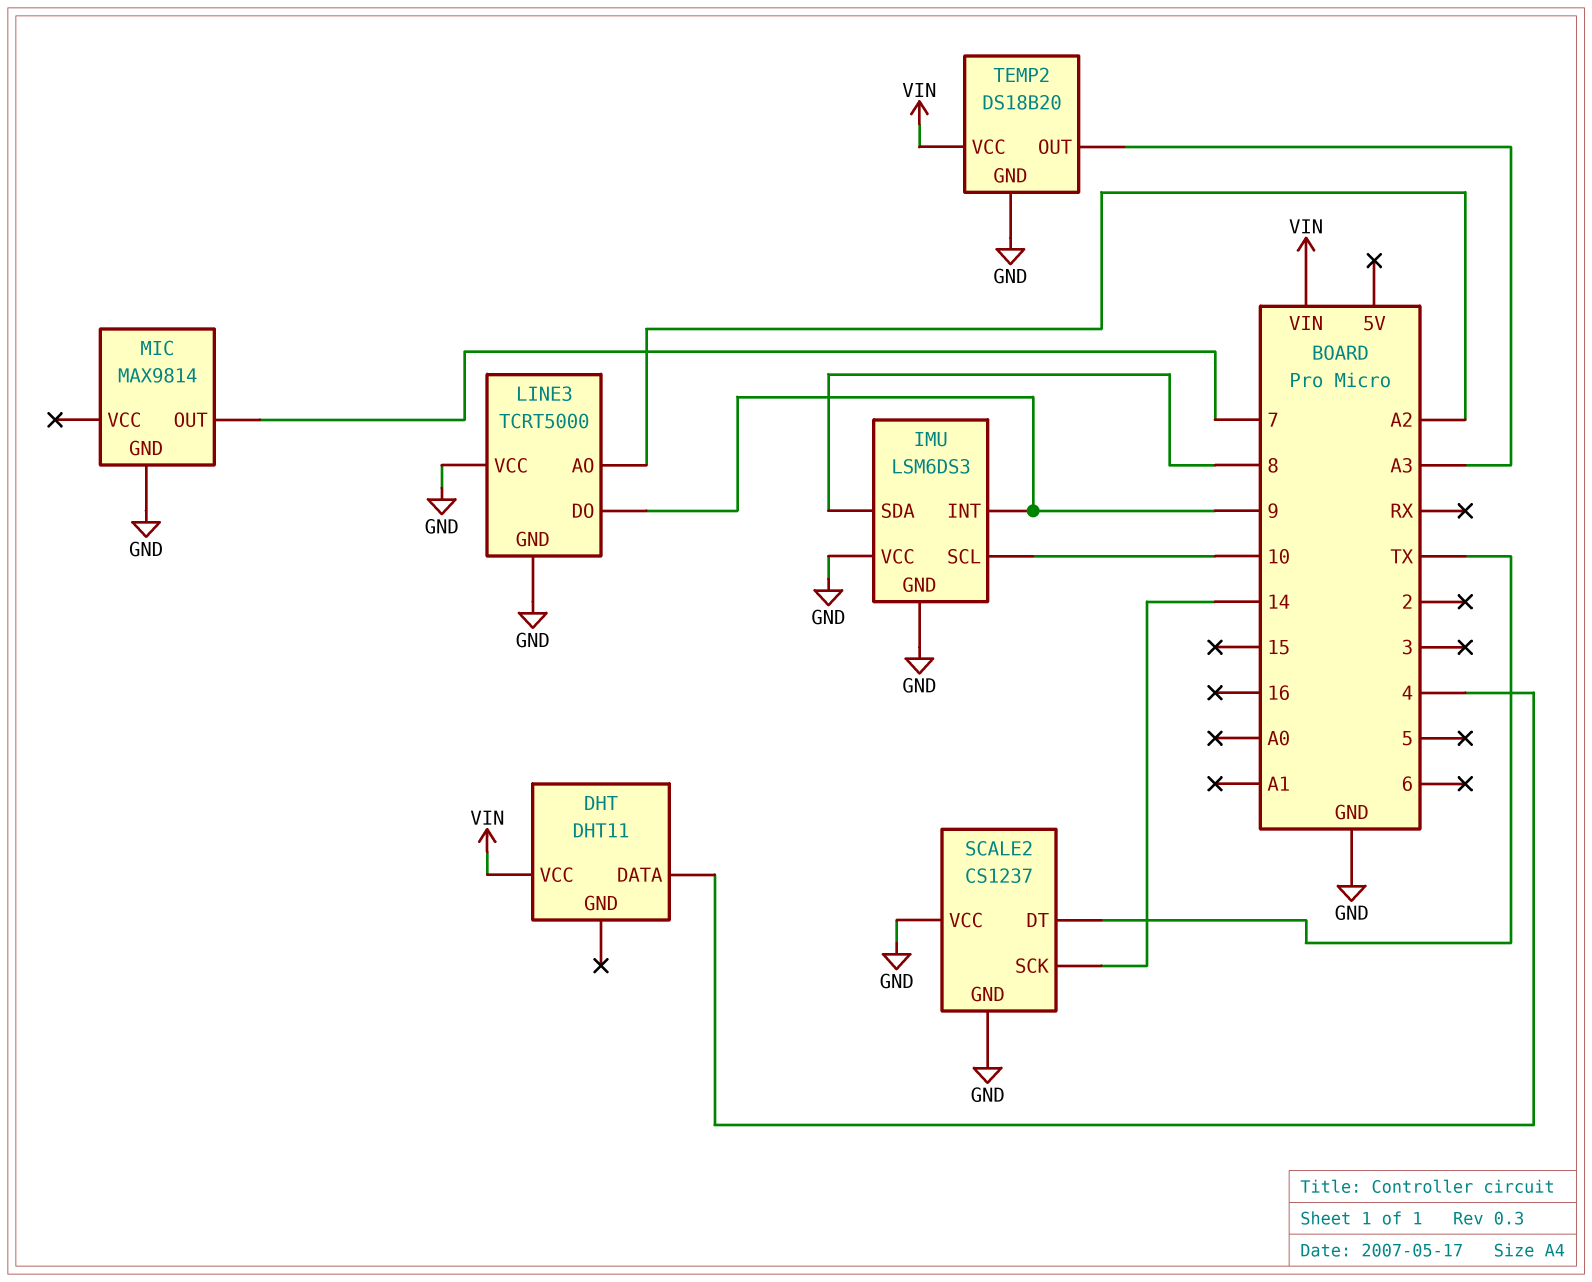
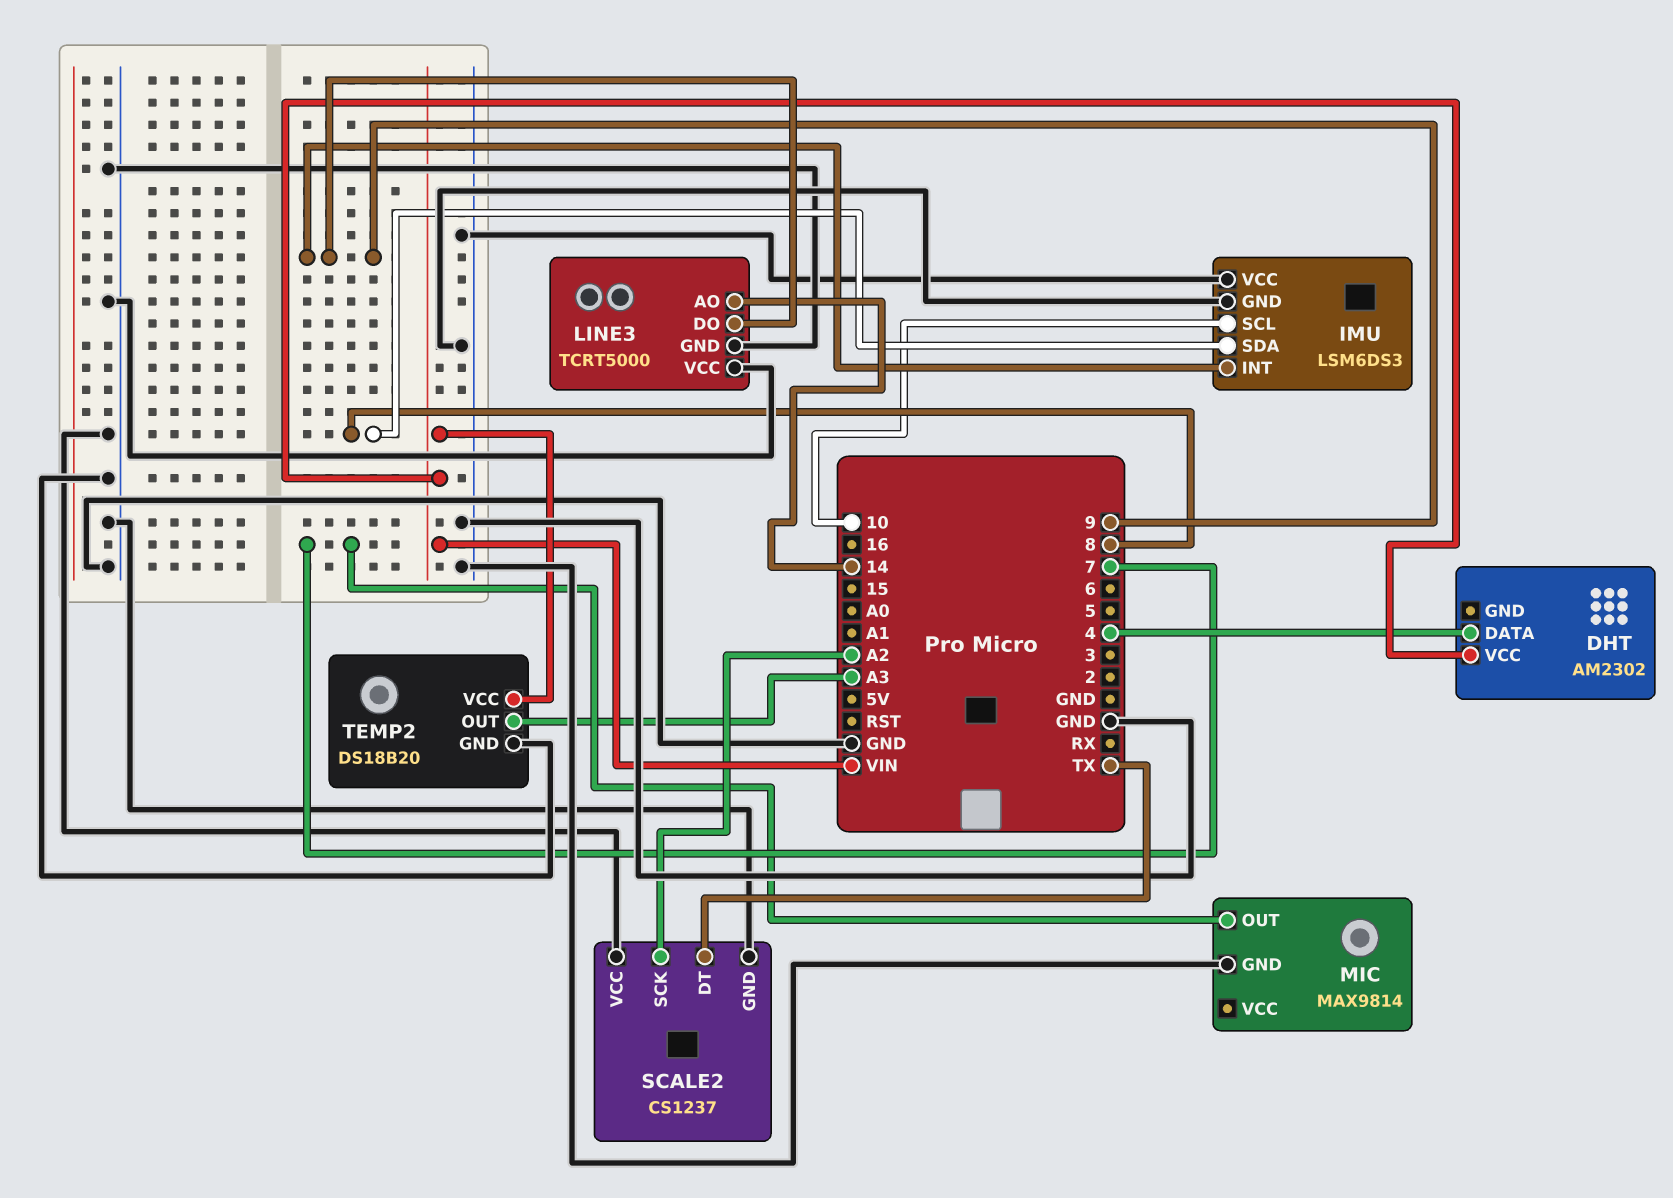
DHT: DHT11 -> AM2302
LINE3 pin AO: A2 -> 14
SCALE2 pin SCK: 14 -> A2

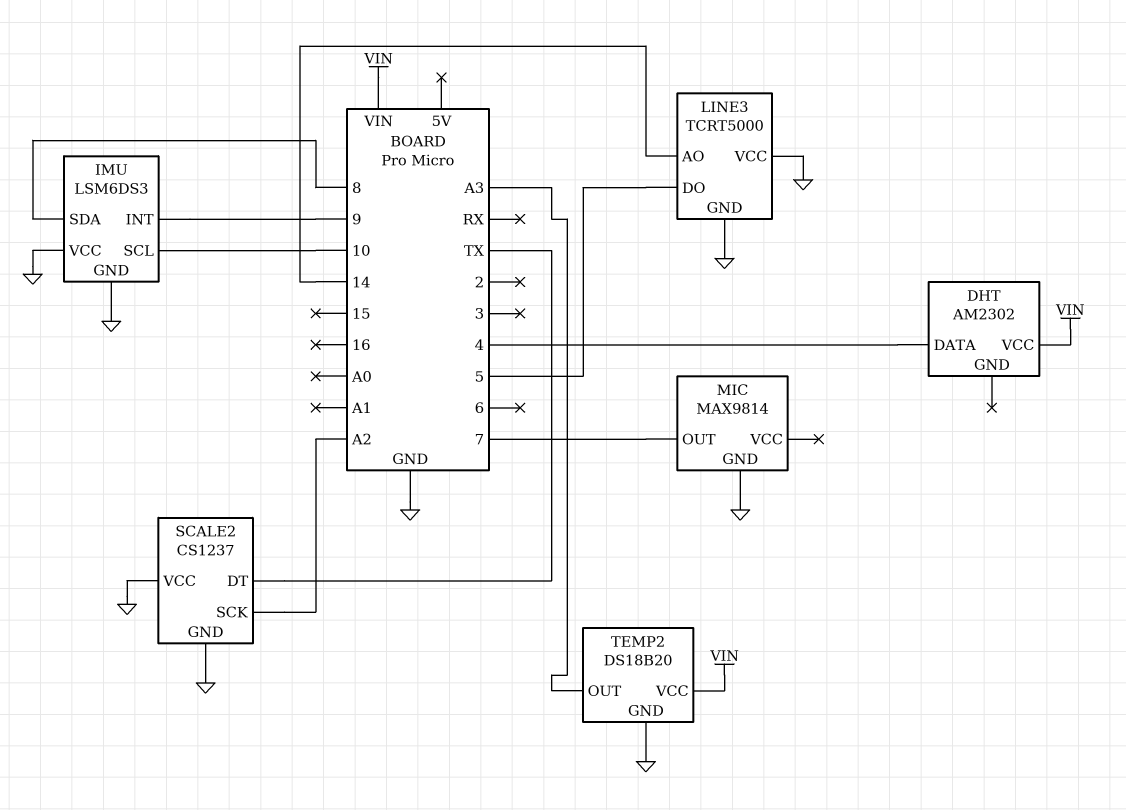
LINE3 pin DO: 9 -> 5

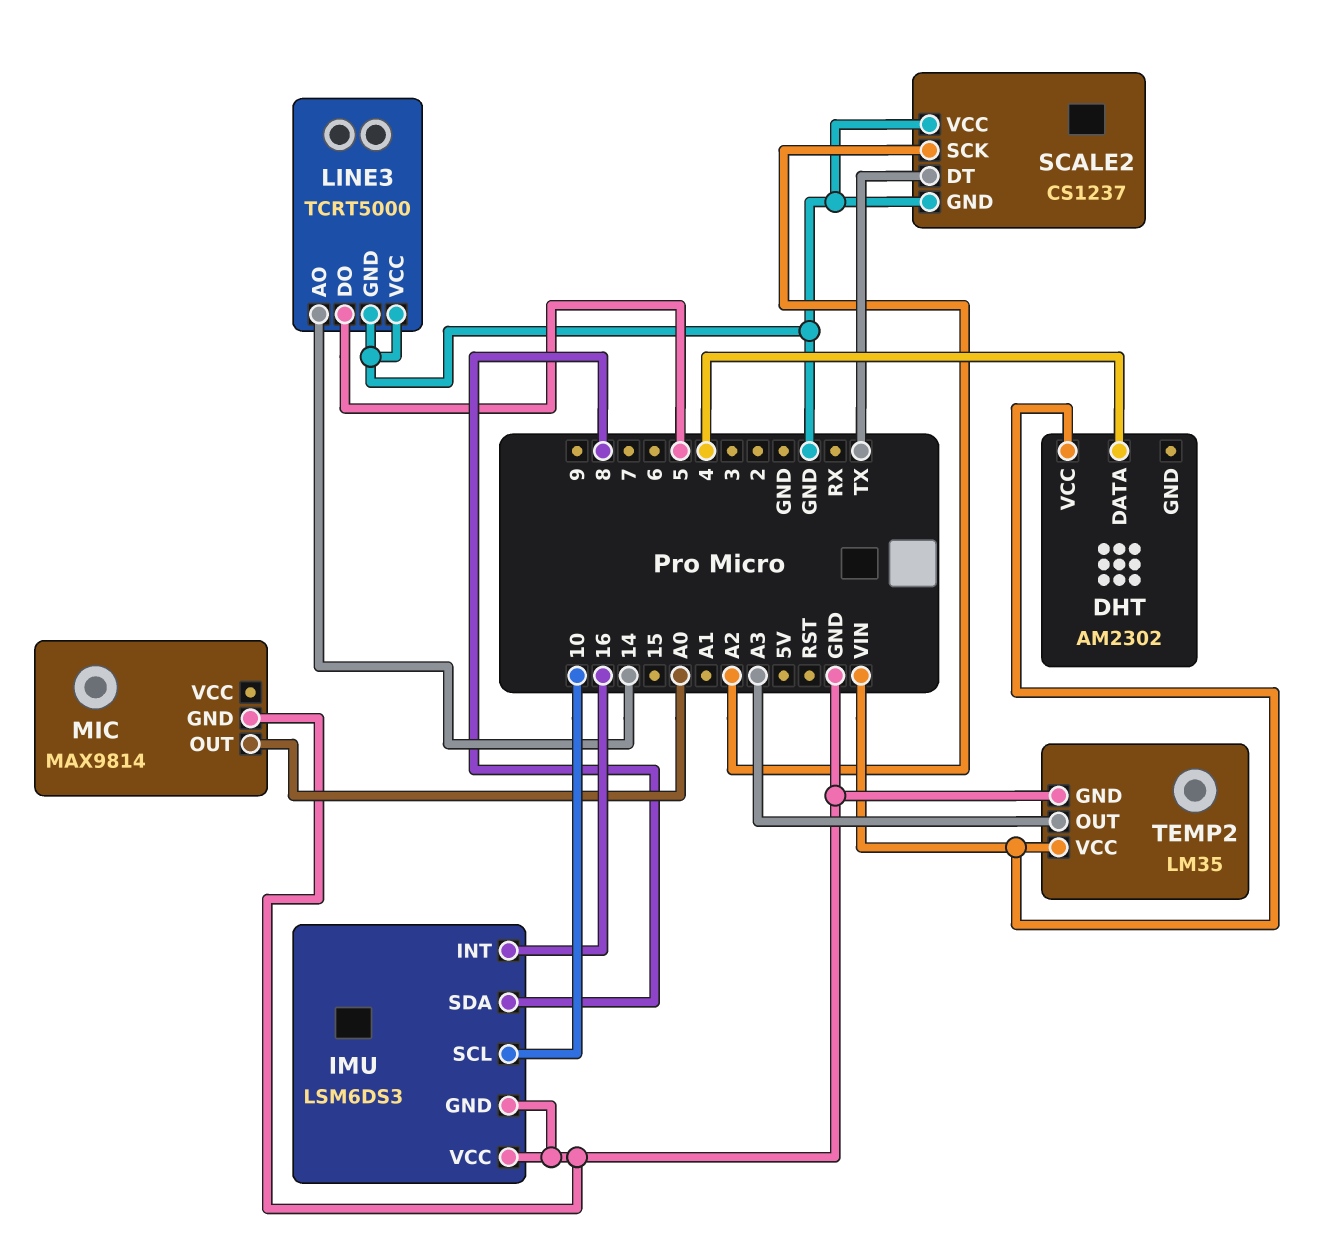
IMU pin INT: 9 -> 16
MIC pin OUT: 7 -> A0
TEMP2: DS18B20 -> LM35

